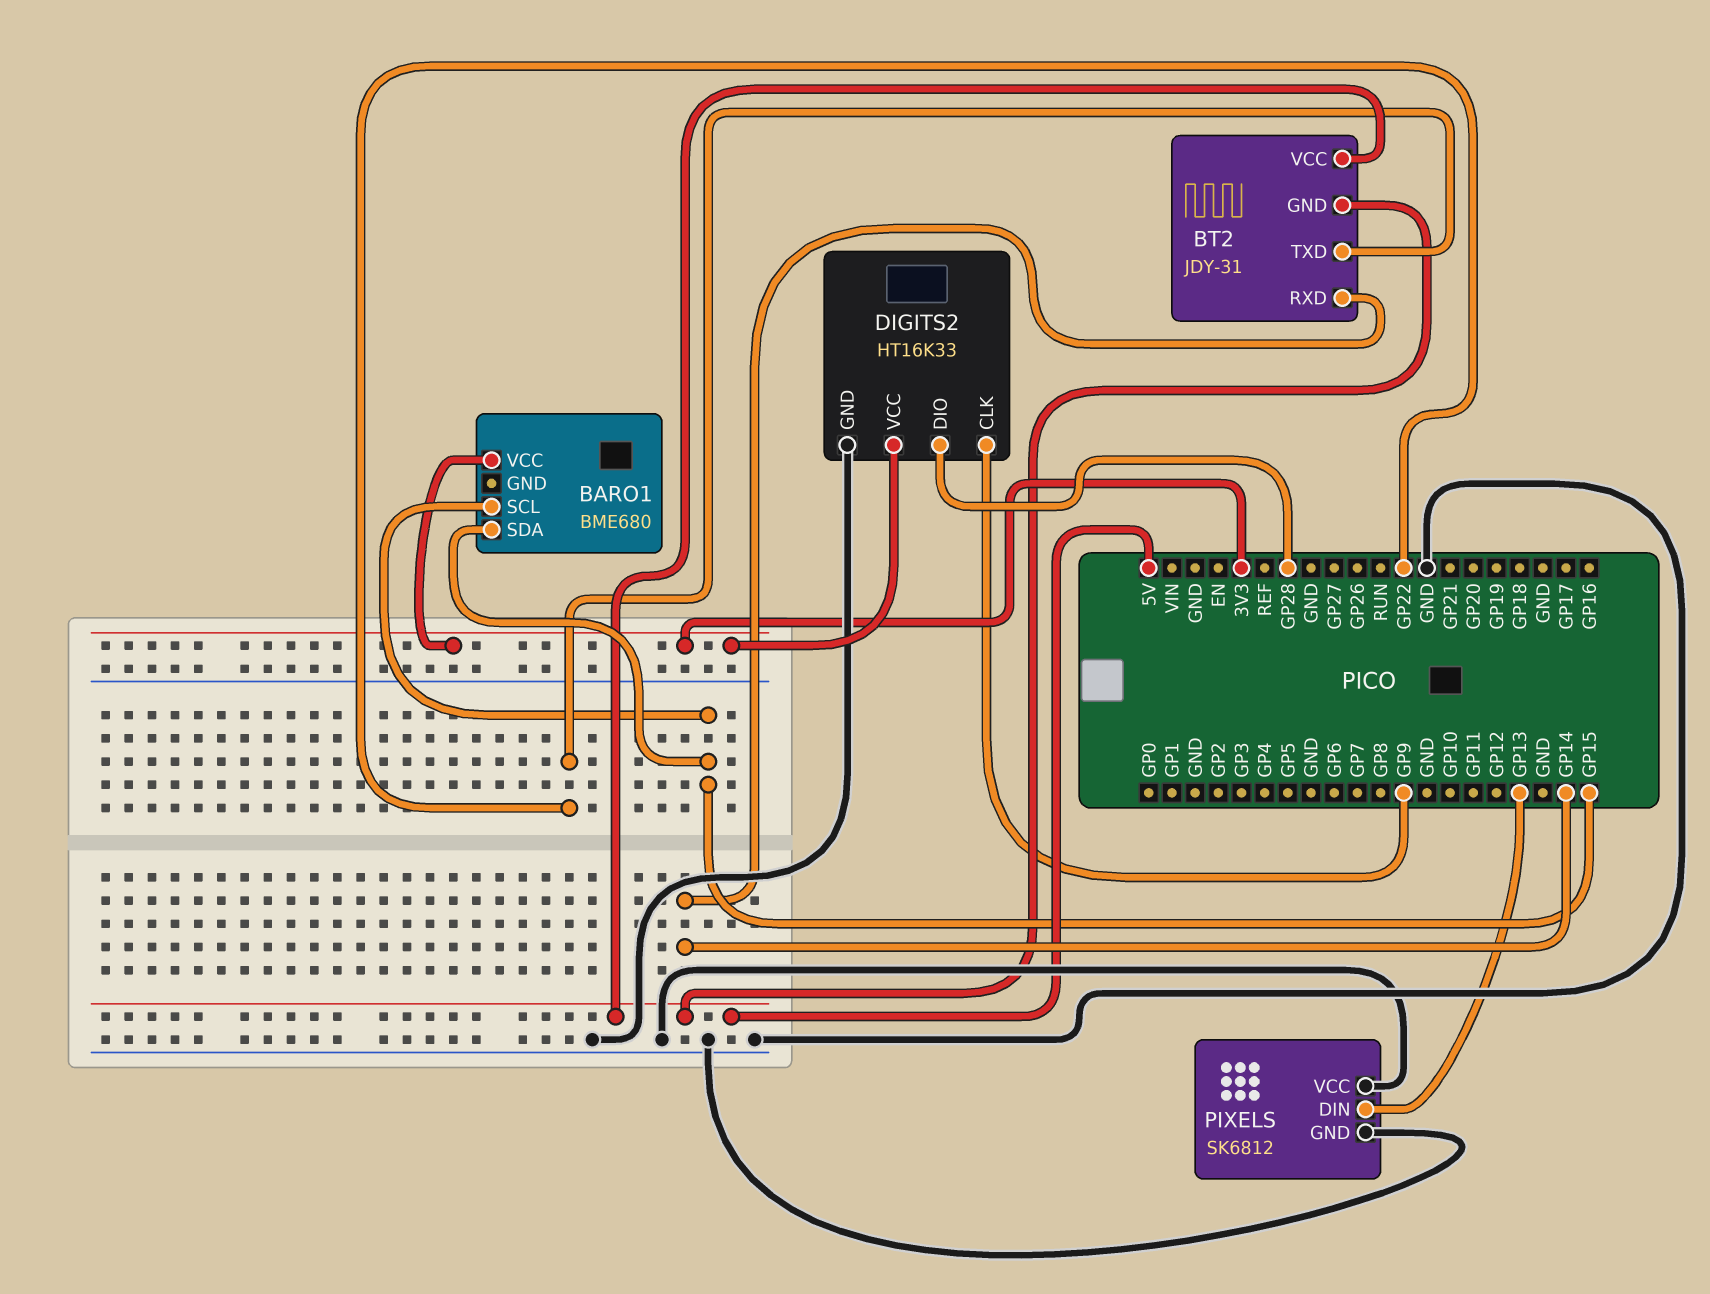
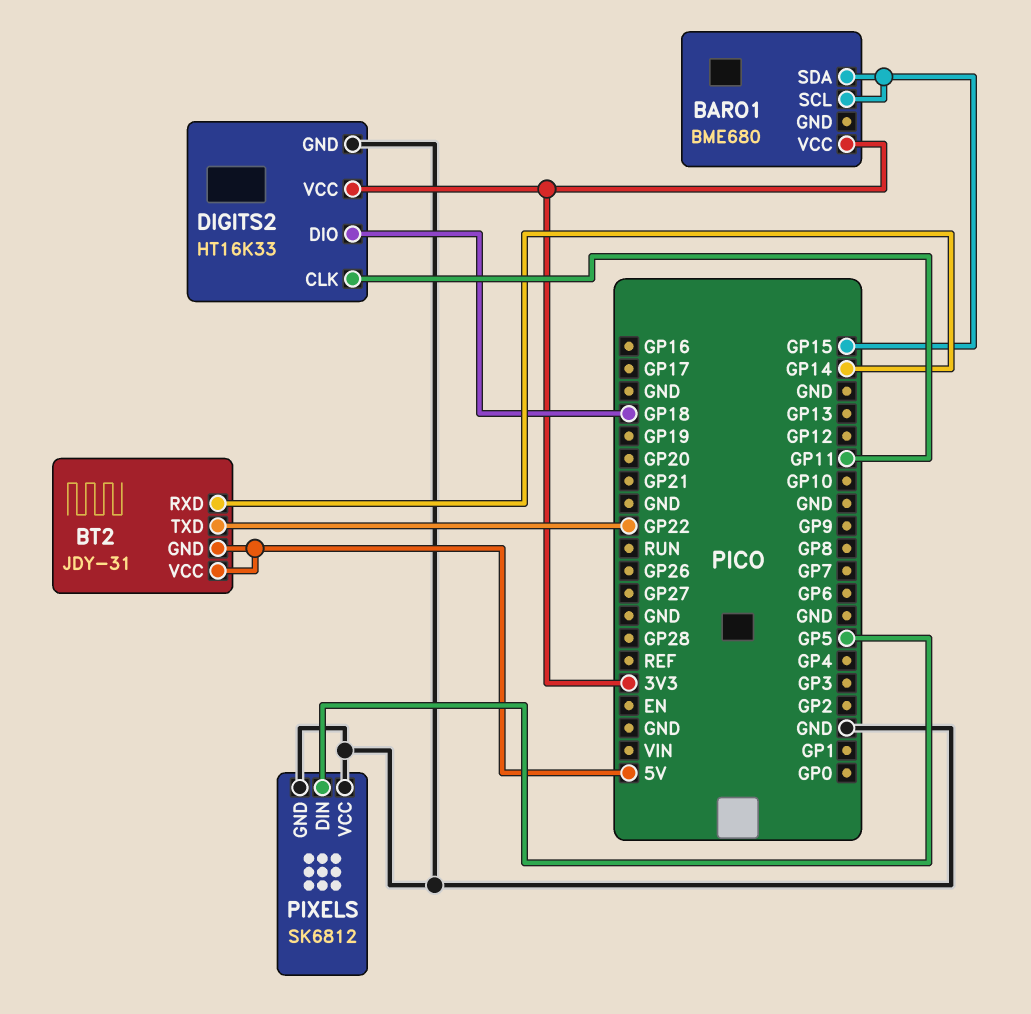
DIGITS2 pin CLK: GP9 -> GP11
DIGITS2 pin DIO: GP28 -> GP18
PIXELS pin DIN: GP13 -> GP5

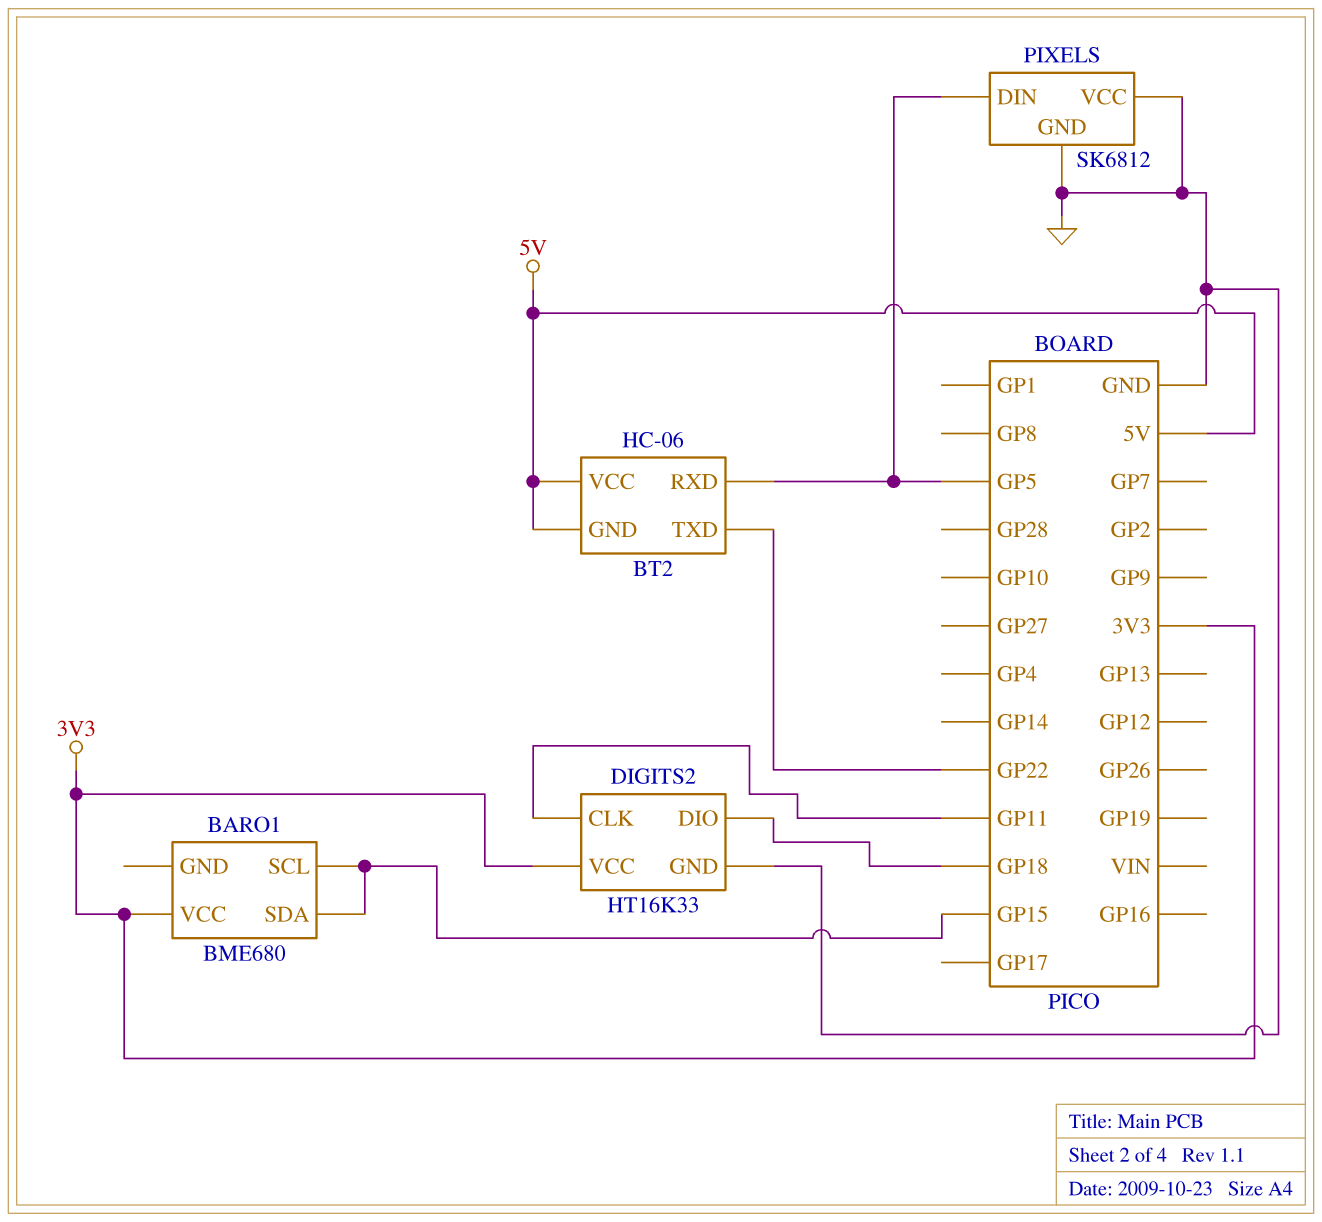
BT2: JDY-31 -> HC-06
BT2 pin RXD: GP14 -> GP5

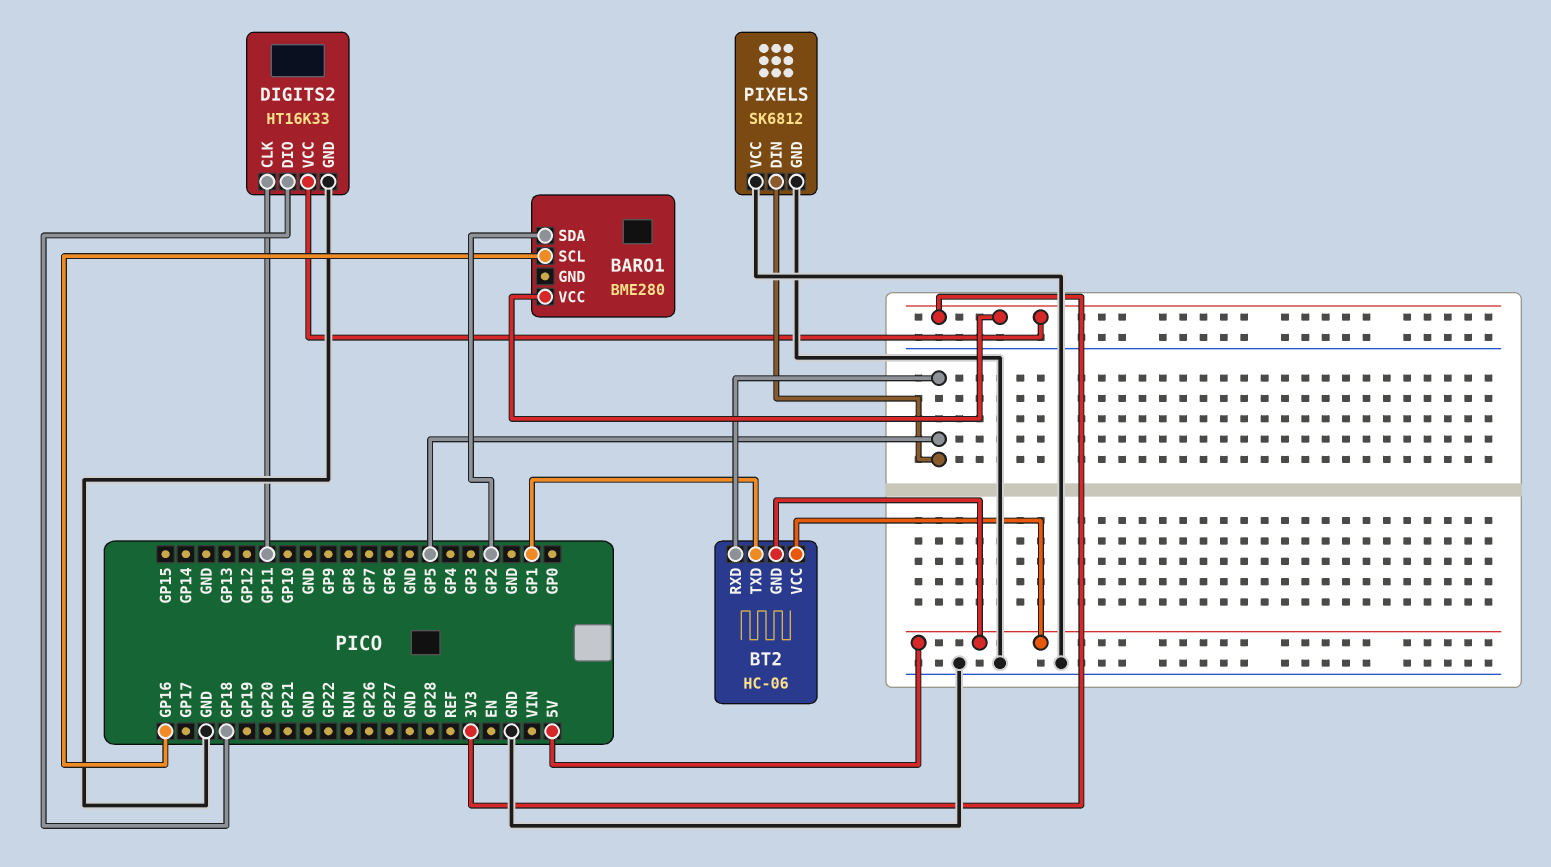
BARO1: BME680 -> BME280
BARO1 pin SCL: GP15 -> GP16
BARO1 pin SDA: GP15 -> GP2
BT2 pin TXD: GP22 -> GP1

